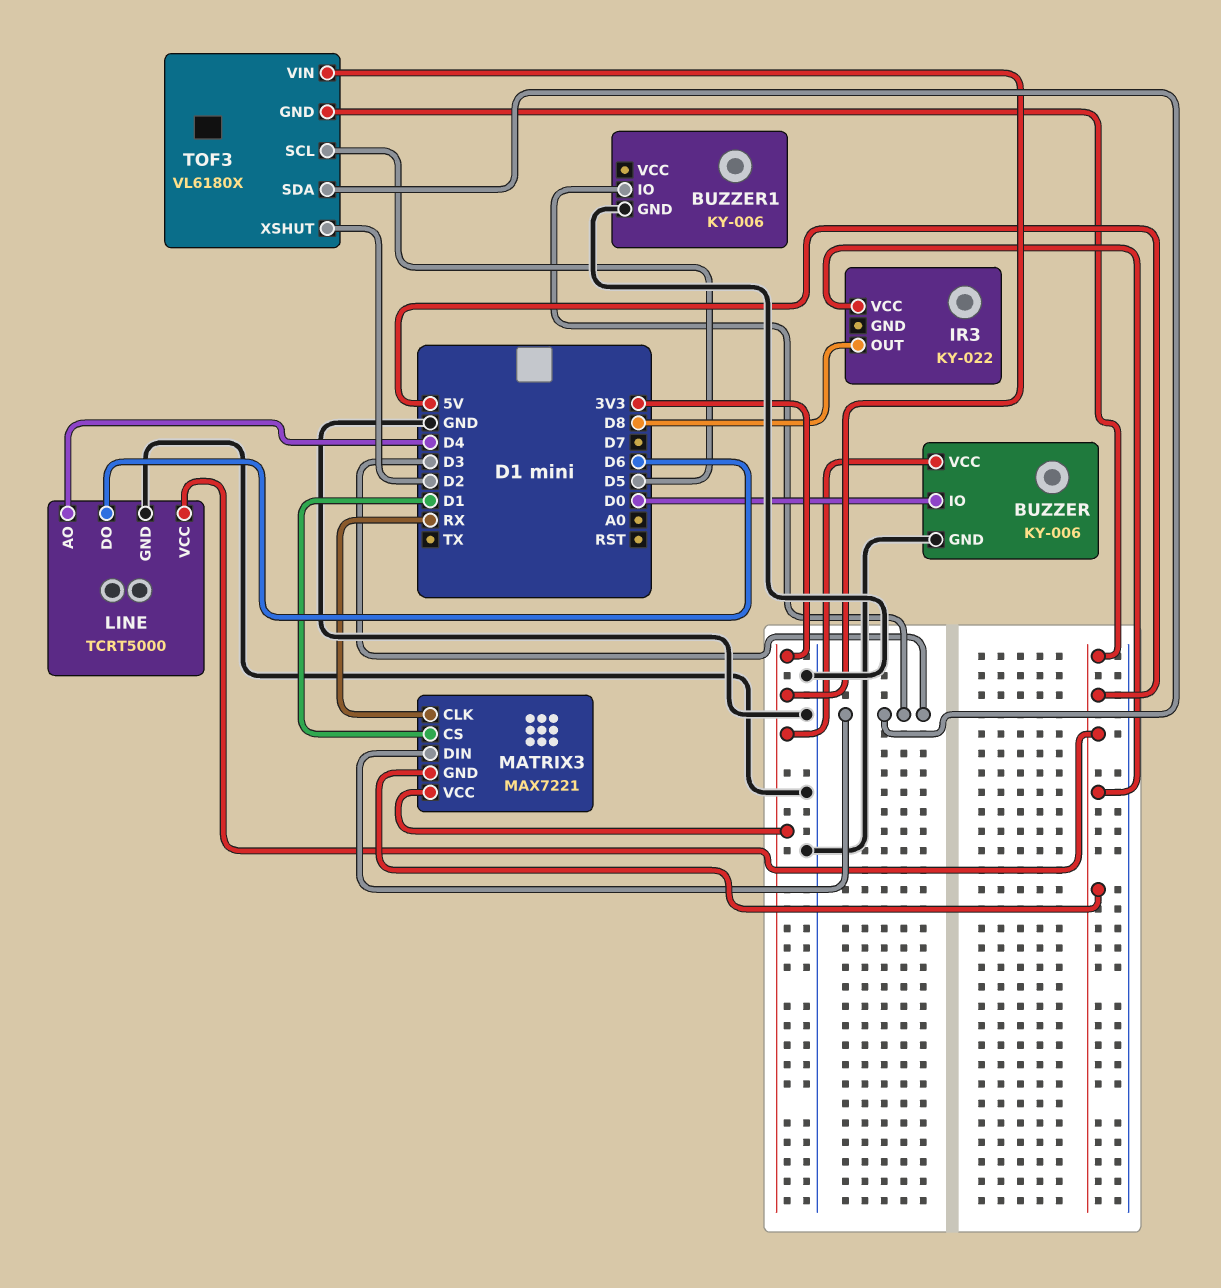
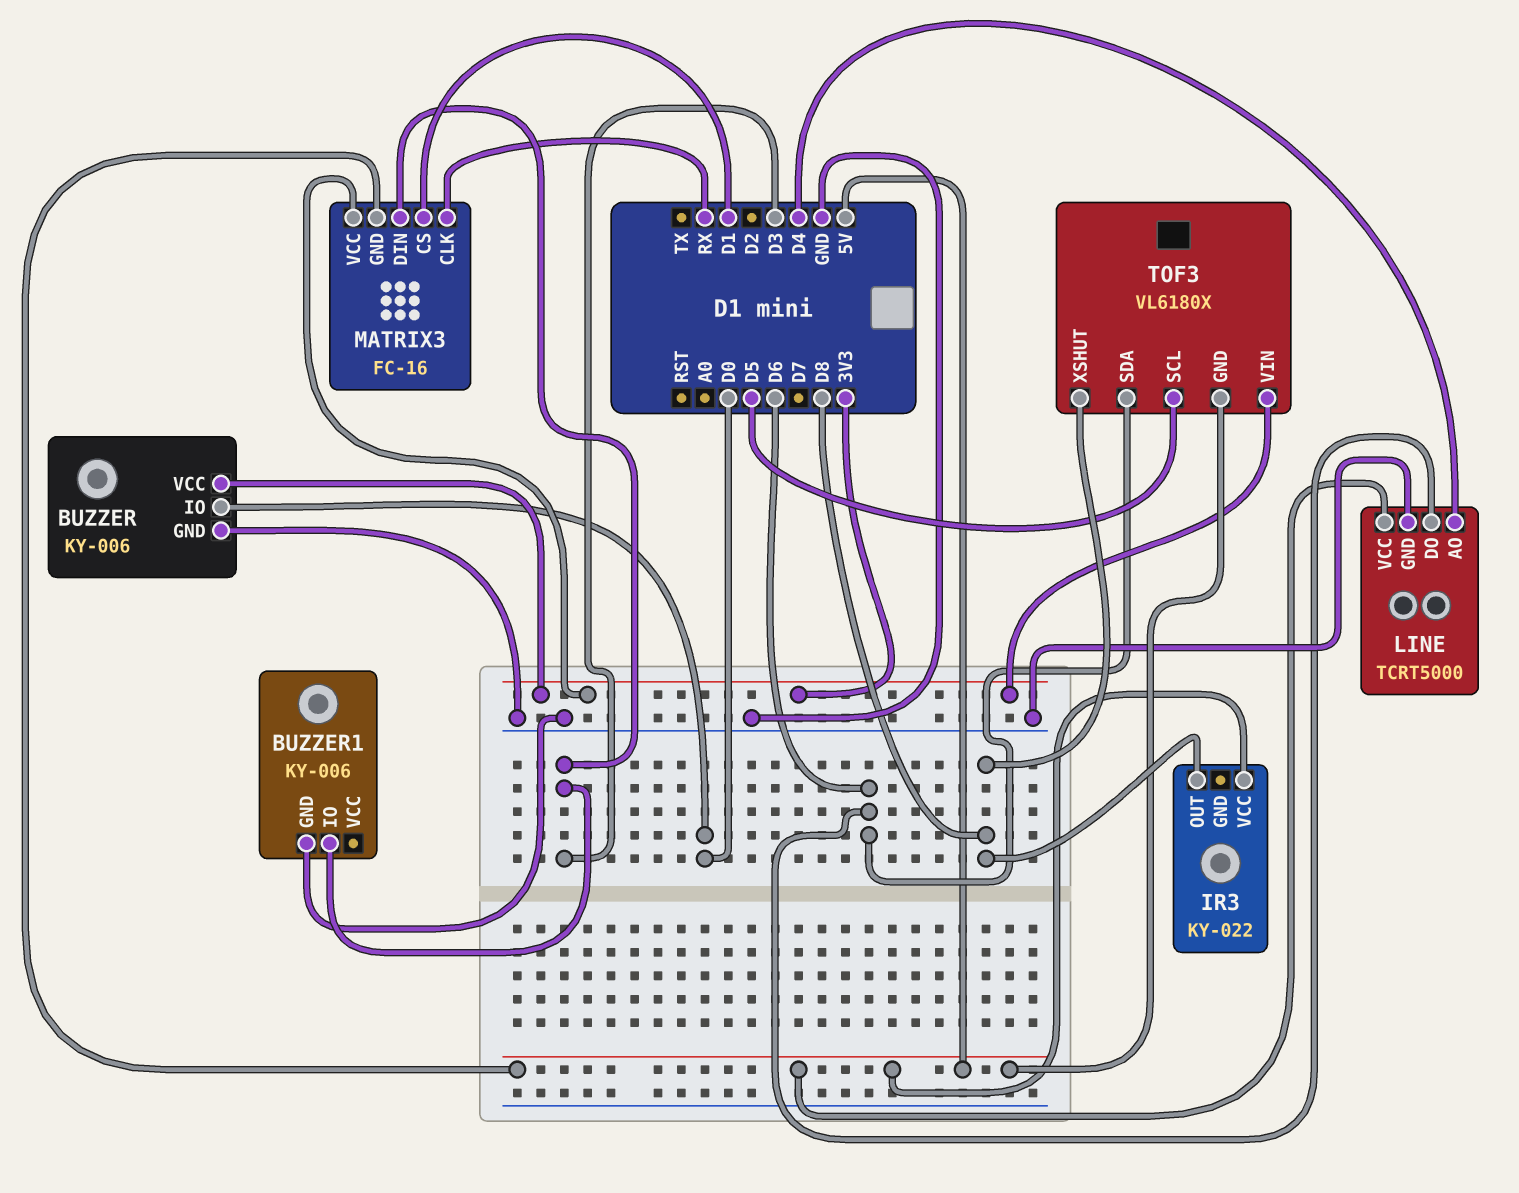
MATRIX3: MAX7221 -> FC-16
TOF3 pin SDA: D3 -> D6
TOF3 pin XSHUT: D2 -> D8

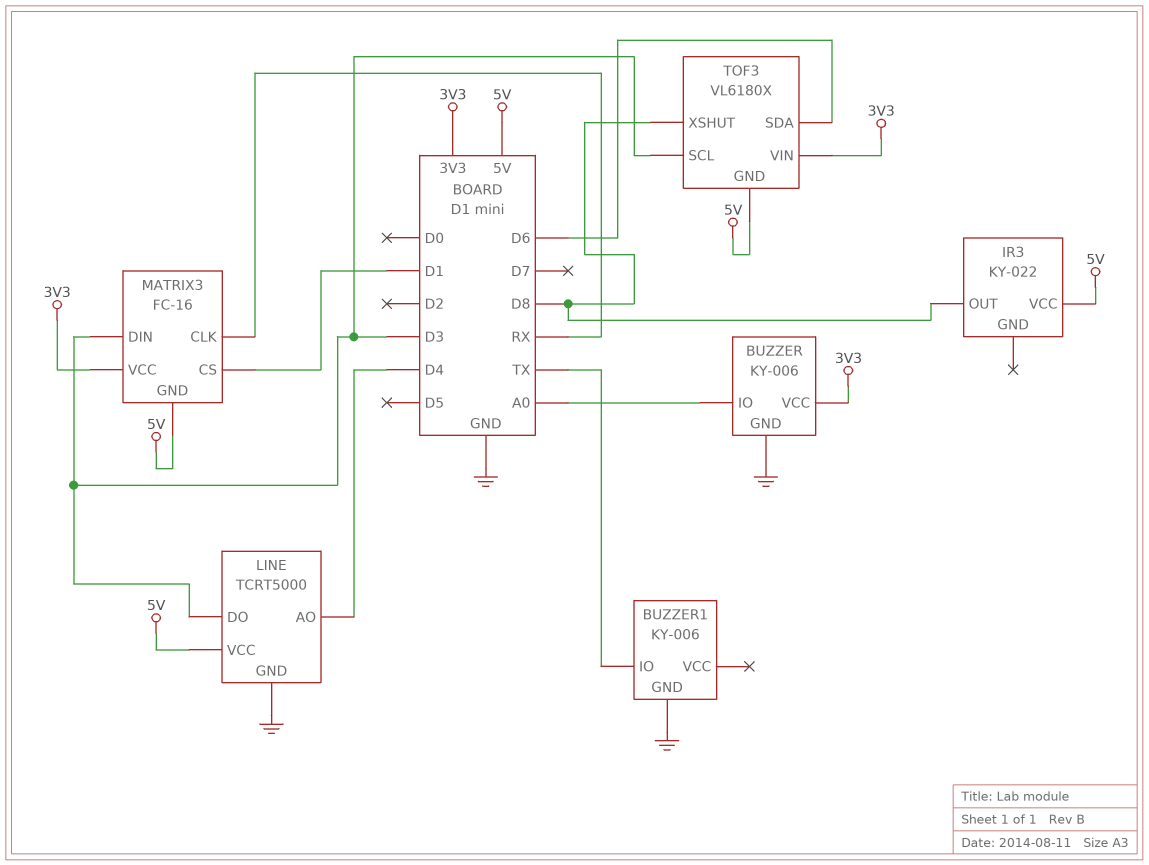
BUZZER pin IO: D0 -> A0
BUZZER1 pin IO: D3 -> TX
LINE pin DO: D6 -> D3
TOF3 pin SCL: D5 -> D3

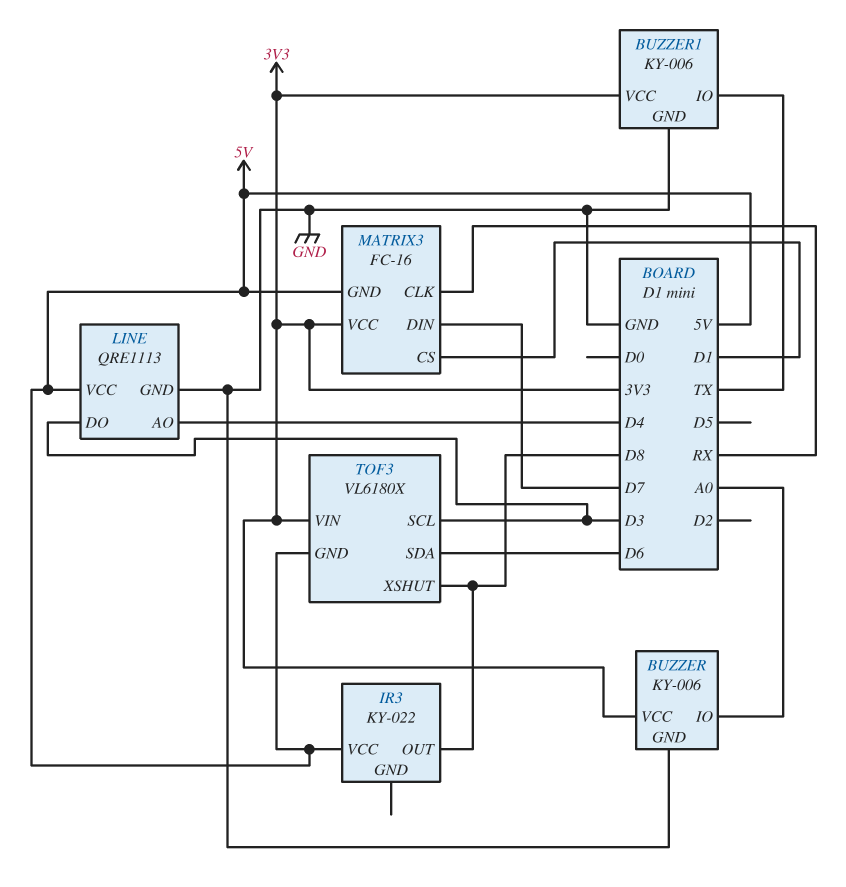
BUZZER1 pin VCC: none -> 3V3
LINE: TCRT5000 -> QRE1113
MATRIX3 pin DIN: D3 -> D7

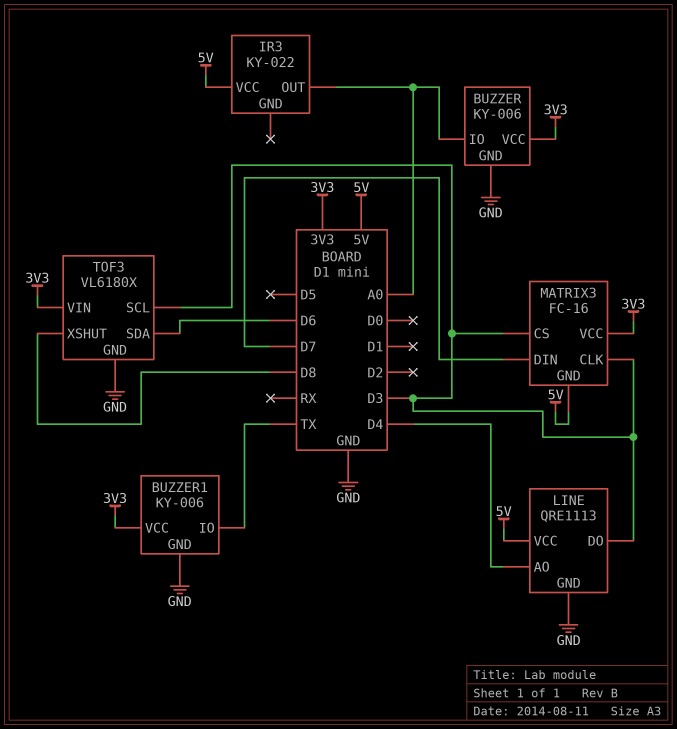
IR3 pin OUT: D8 -> A0
MATRIX3 pin CLK: RX -> D3
MATRIX3 pin CS: D1 -> D3
TOF3 pin GND: 5V -> GND

